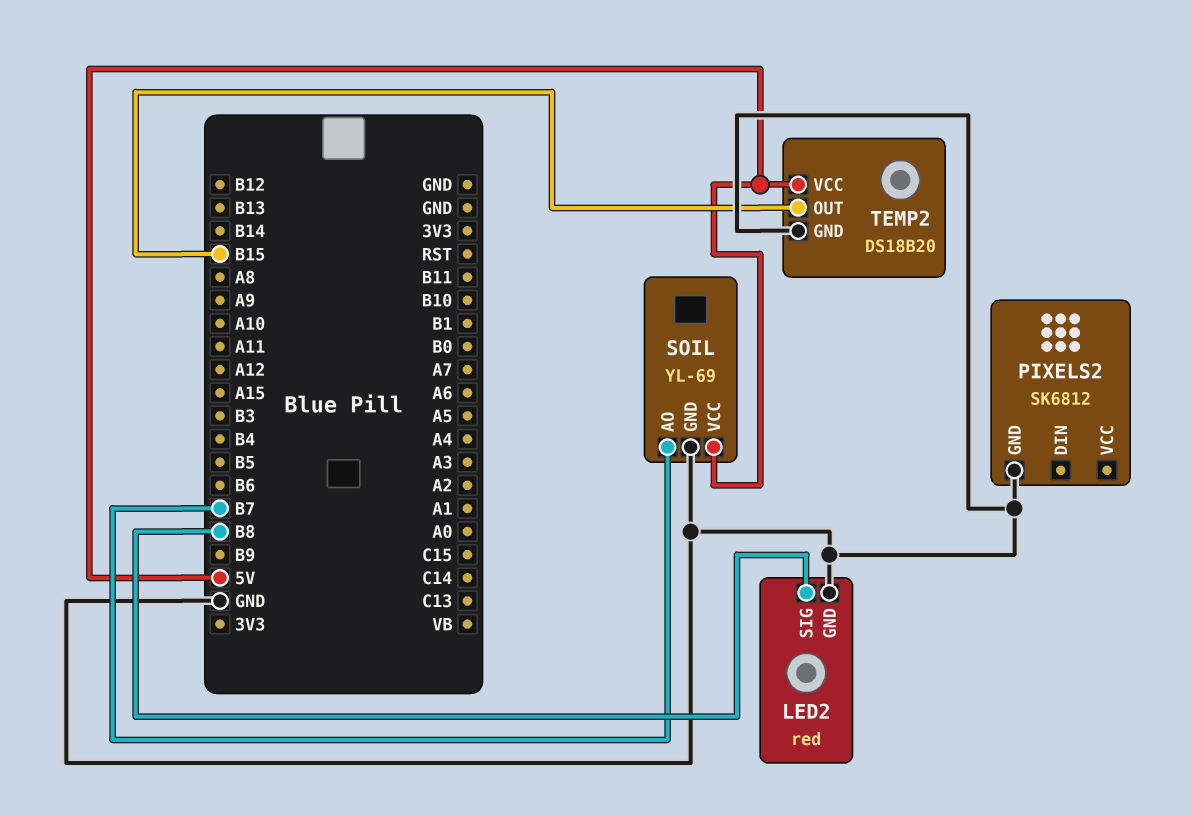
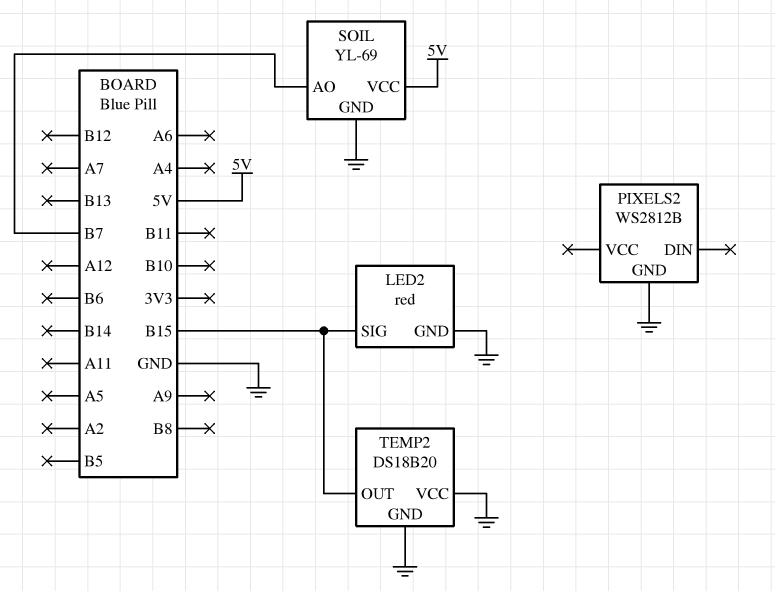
LED2 pin SIG: B8 -> B15
PIXELS2: SK6812 -> WS2812B
TEMP2 pin VCC: 5V -> GND

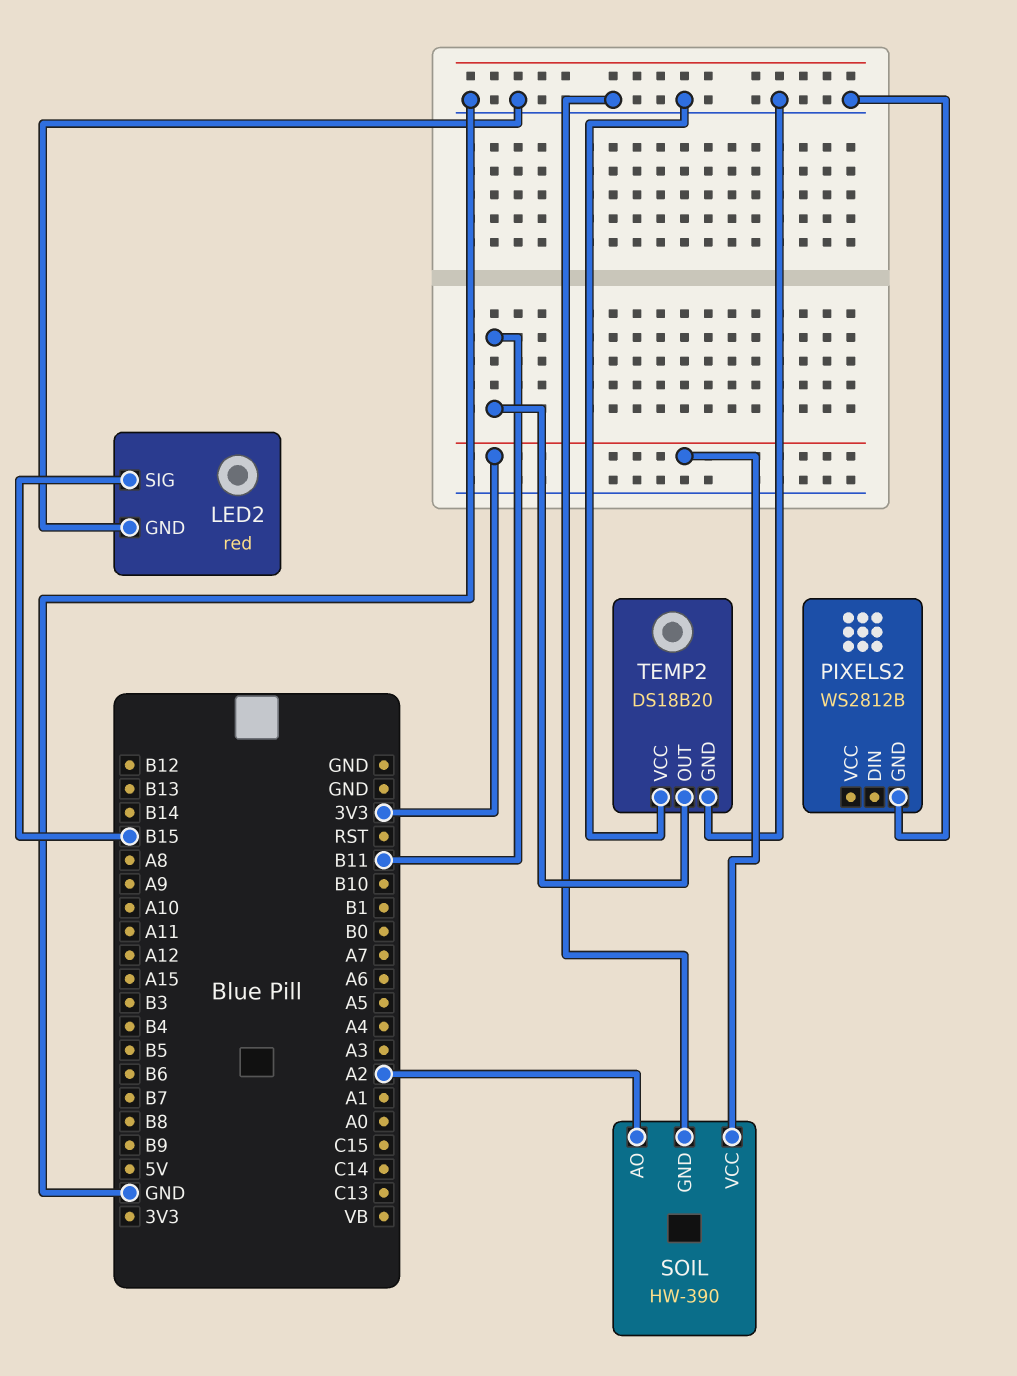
SOIL: YL-69 -> HW-390
SOIL pin AO: B7 -> A2
SOIL pin VCC: 5V -> 3V3
TEMP2 pin OUT: B15 -> B11

